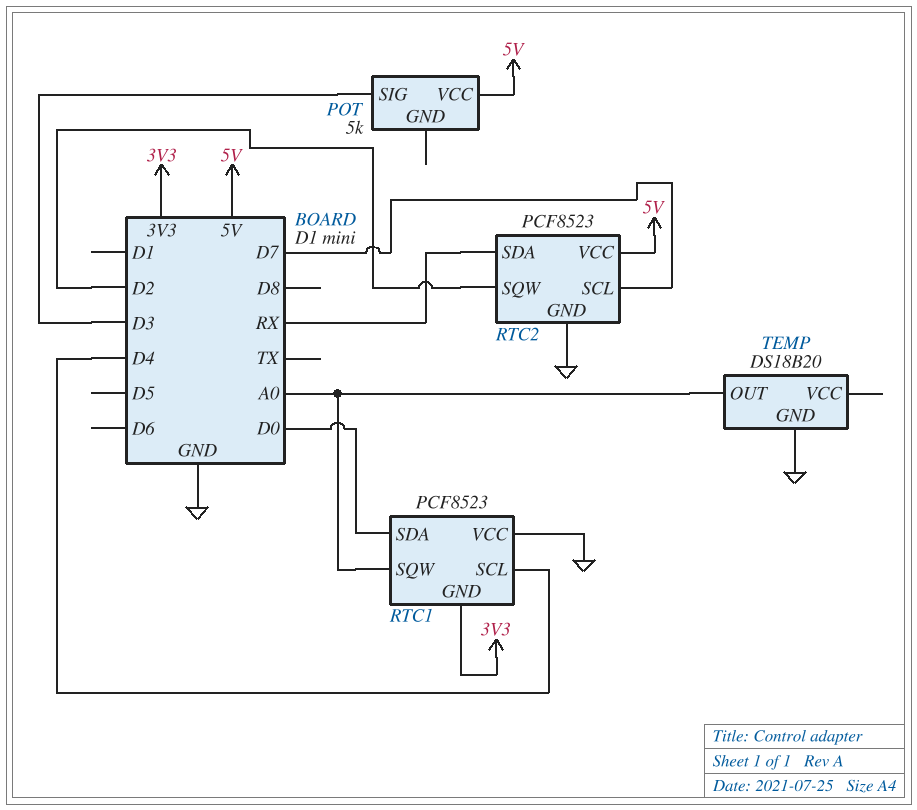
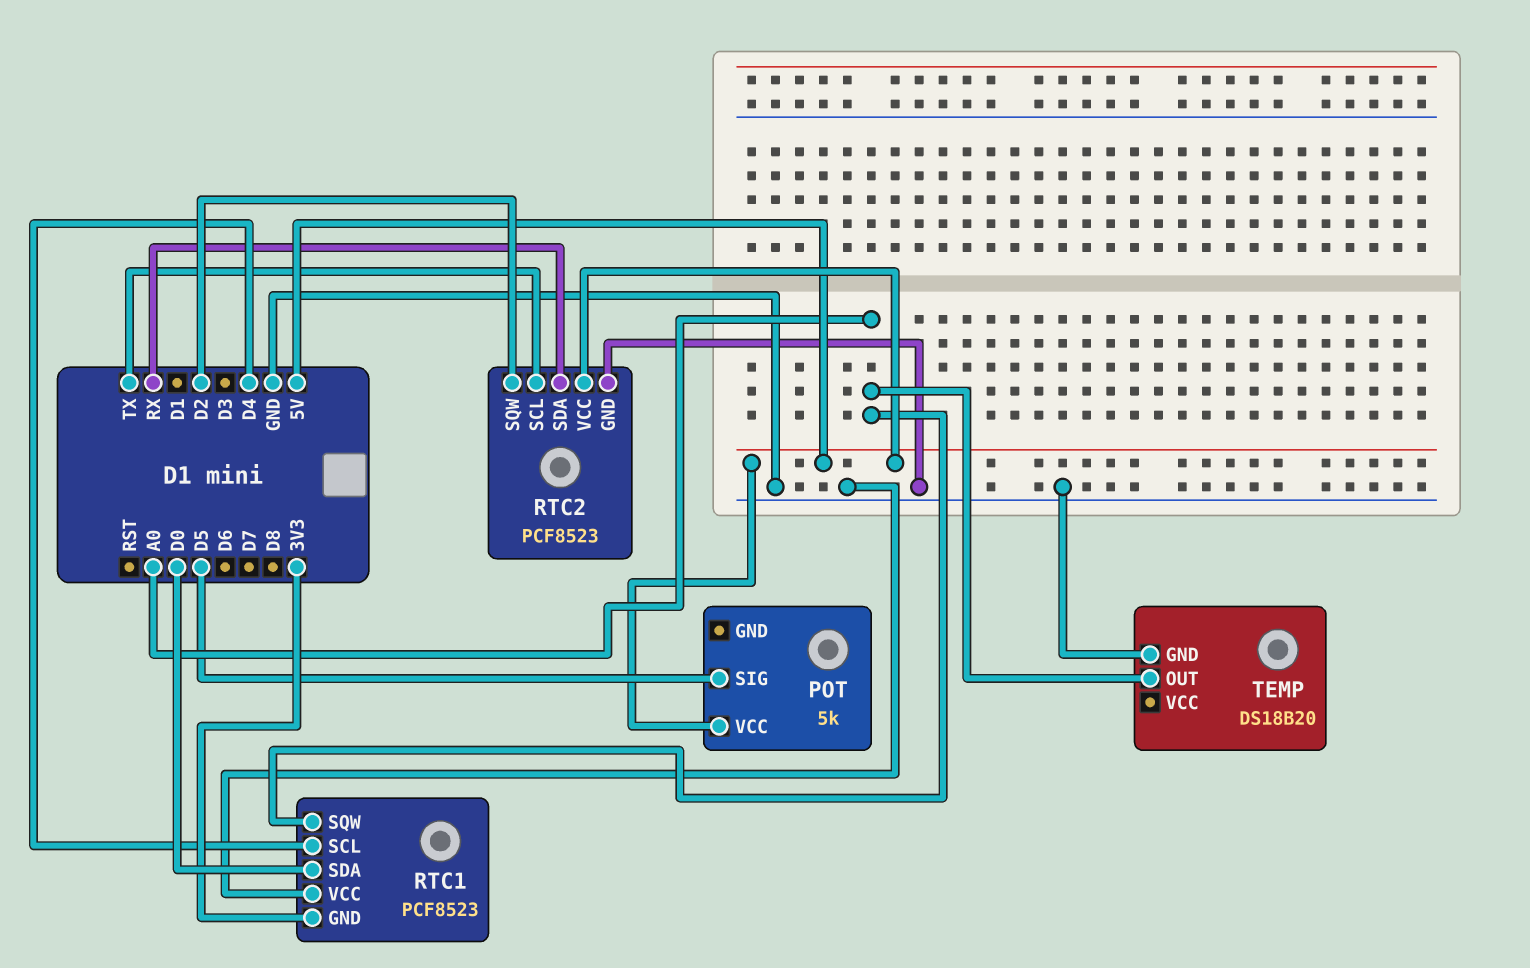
POT pin SIG: D3 -> D5
RTC2 pin SCL: D7 -> TX

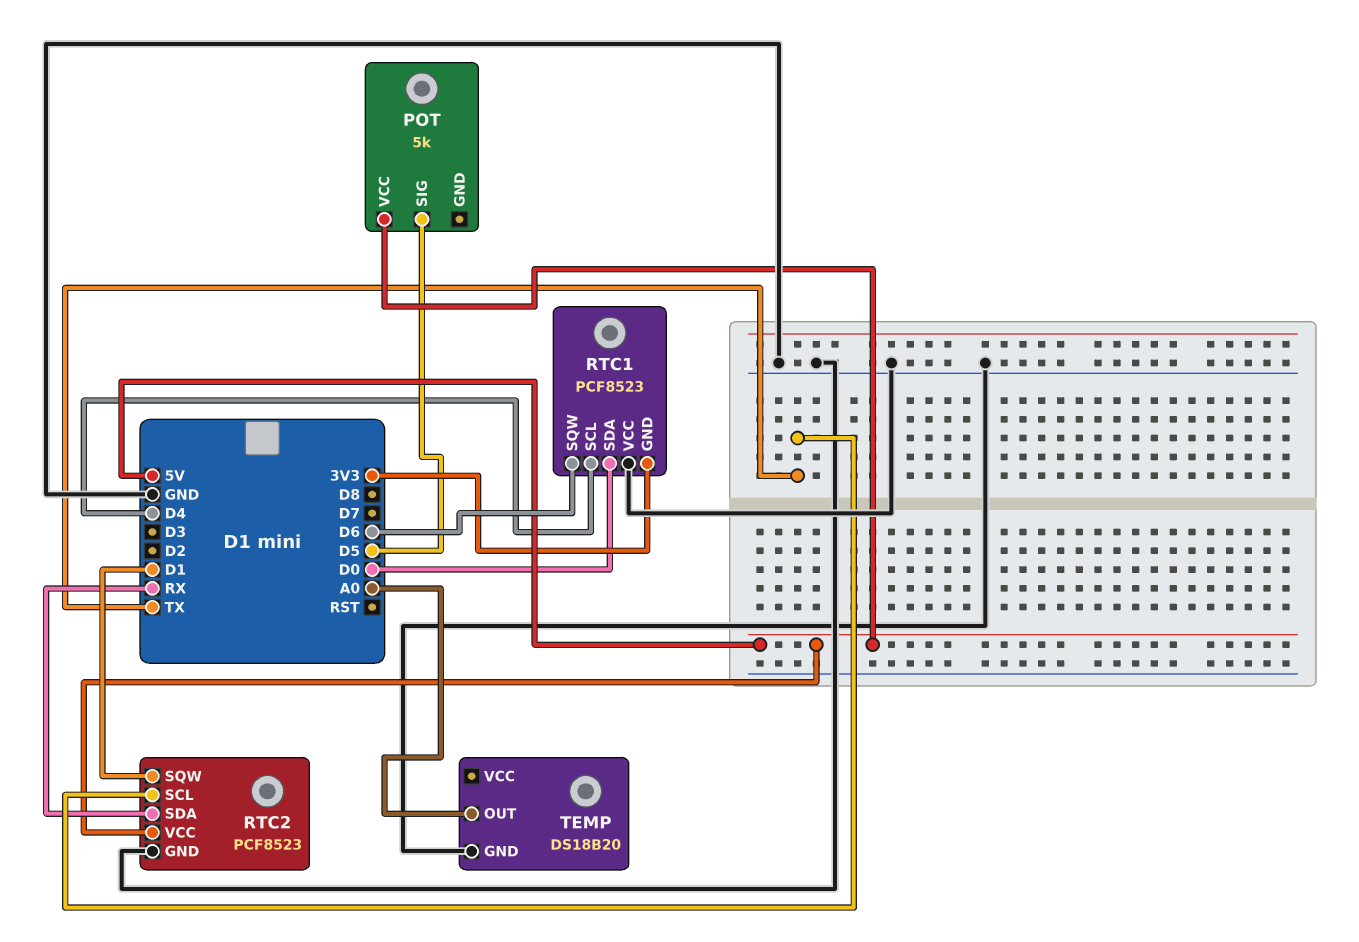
RTC1 pin SQW: A0 -> D6
RTC2 pin SQW: D2 -> D1

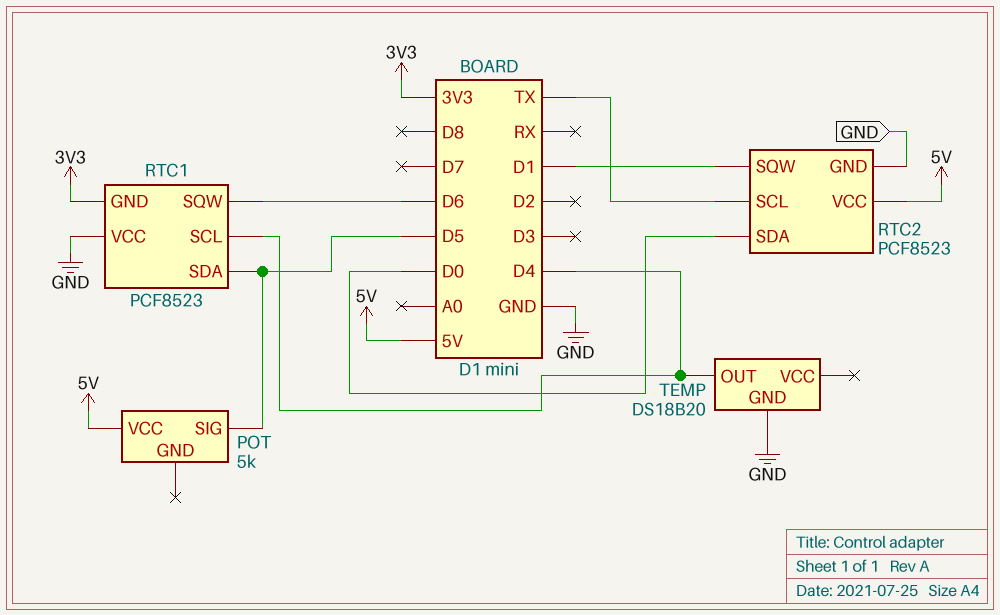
RTC1 pin SDA: D0 -> D5
RTC2 pin SDA: RX -> D0
TEMP pin OUT: A0 -> D4

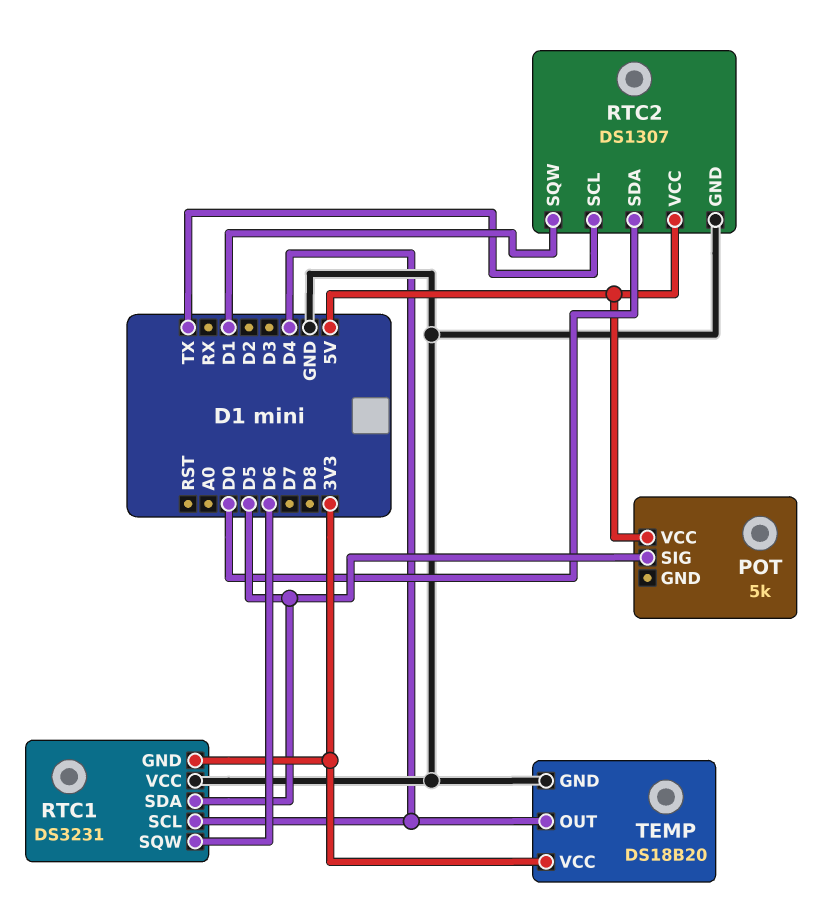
RTC1: PCF8523 -> DS3231
RTC2: PCF8523 -> DS1307
TEMP pin VCC: none -> 3V3

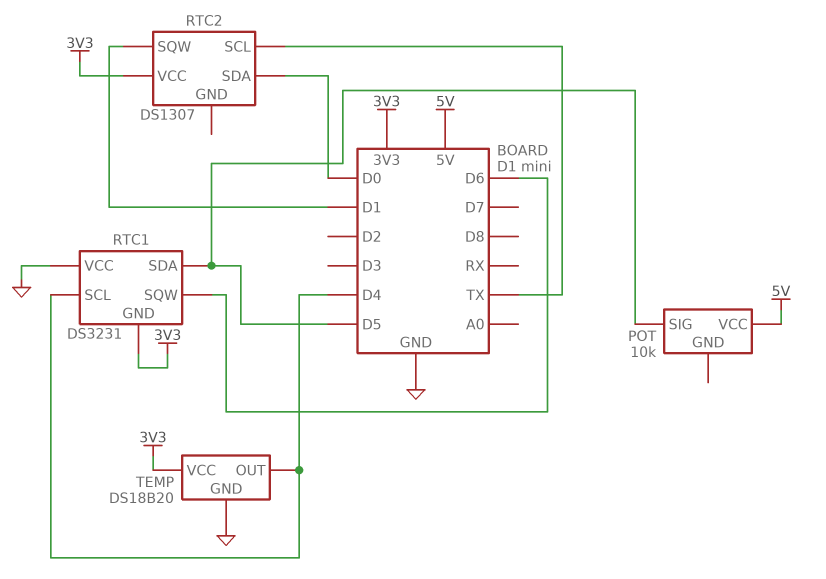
POT: 5k -> 10k
RTC2 pin GND: GND -> none
RTC2 pin VCC: 5V -> 3V3

